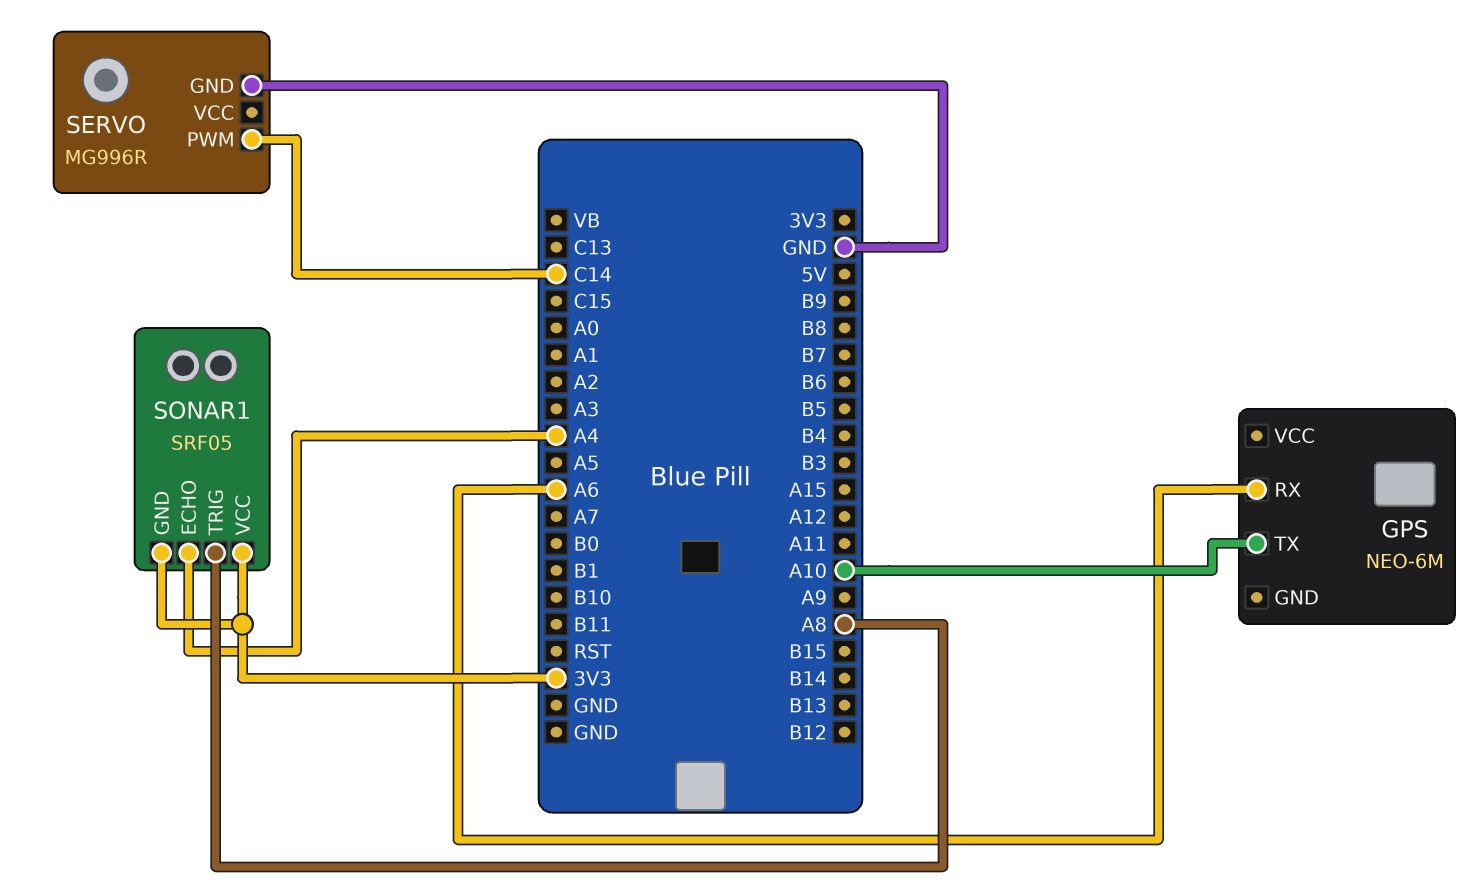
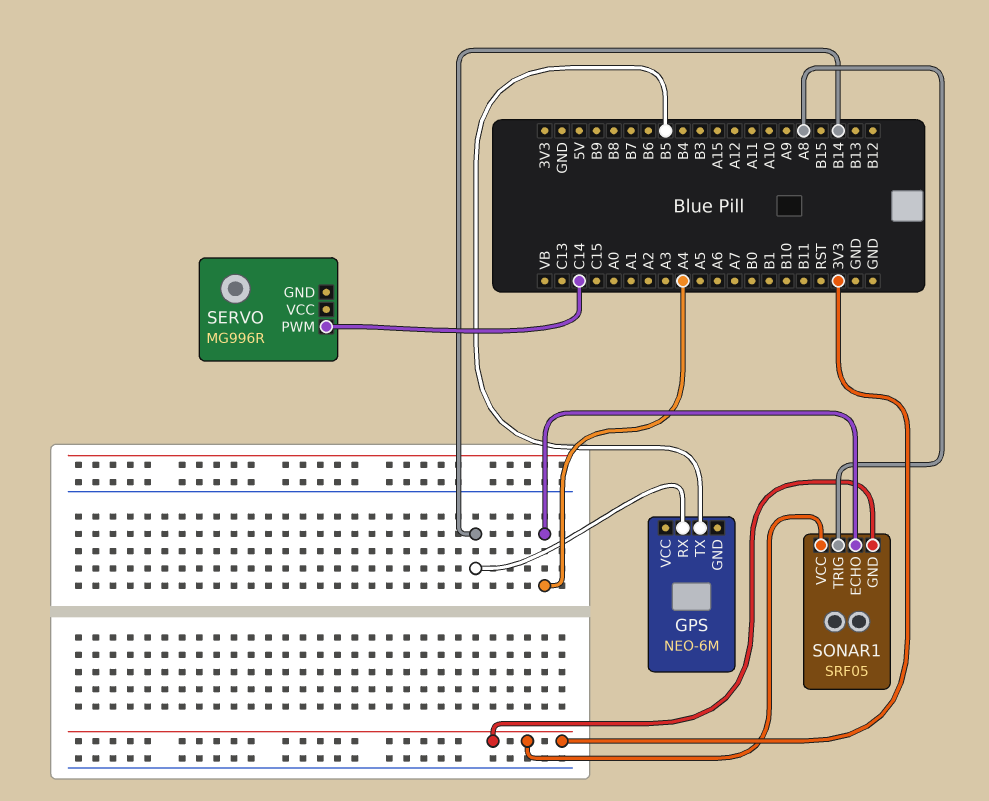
GPS pin RX: A6 -> B14
GPS pin TX: A10 -> B5
SERVO pin GND: GND -> none

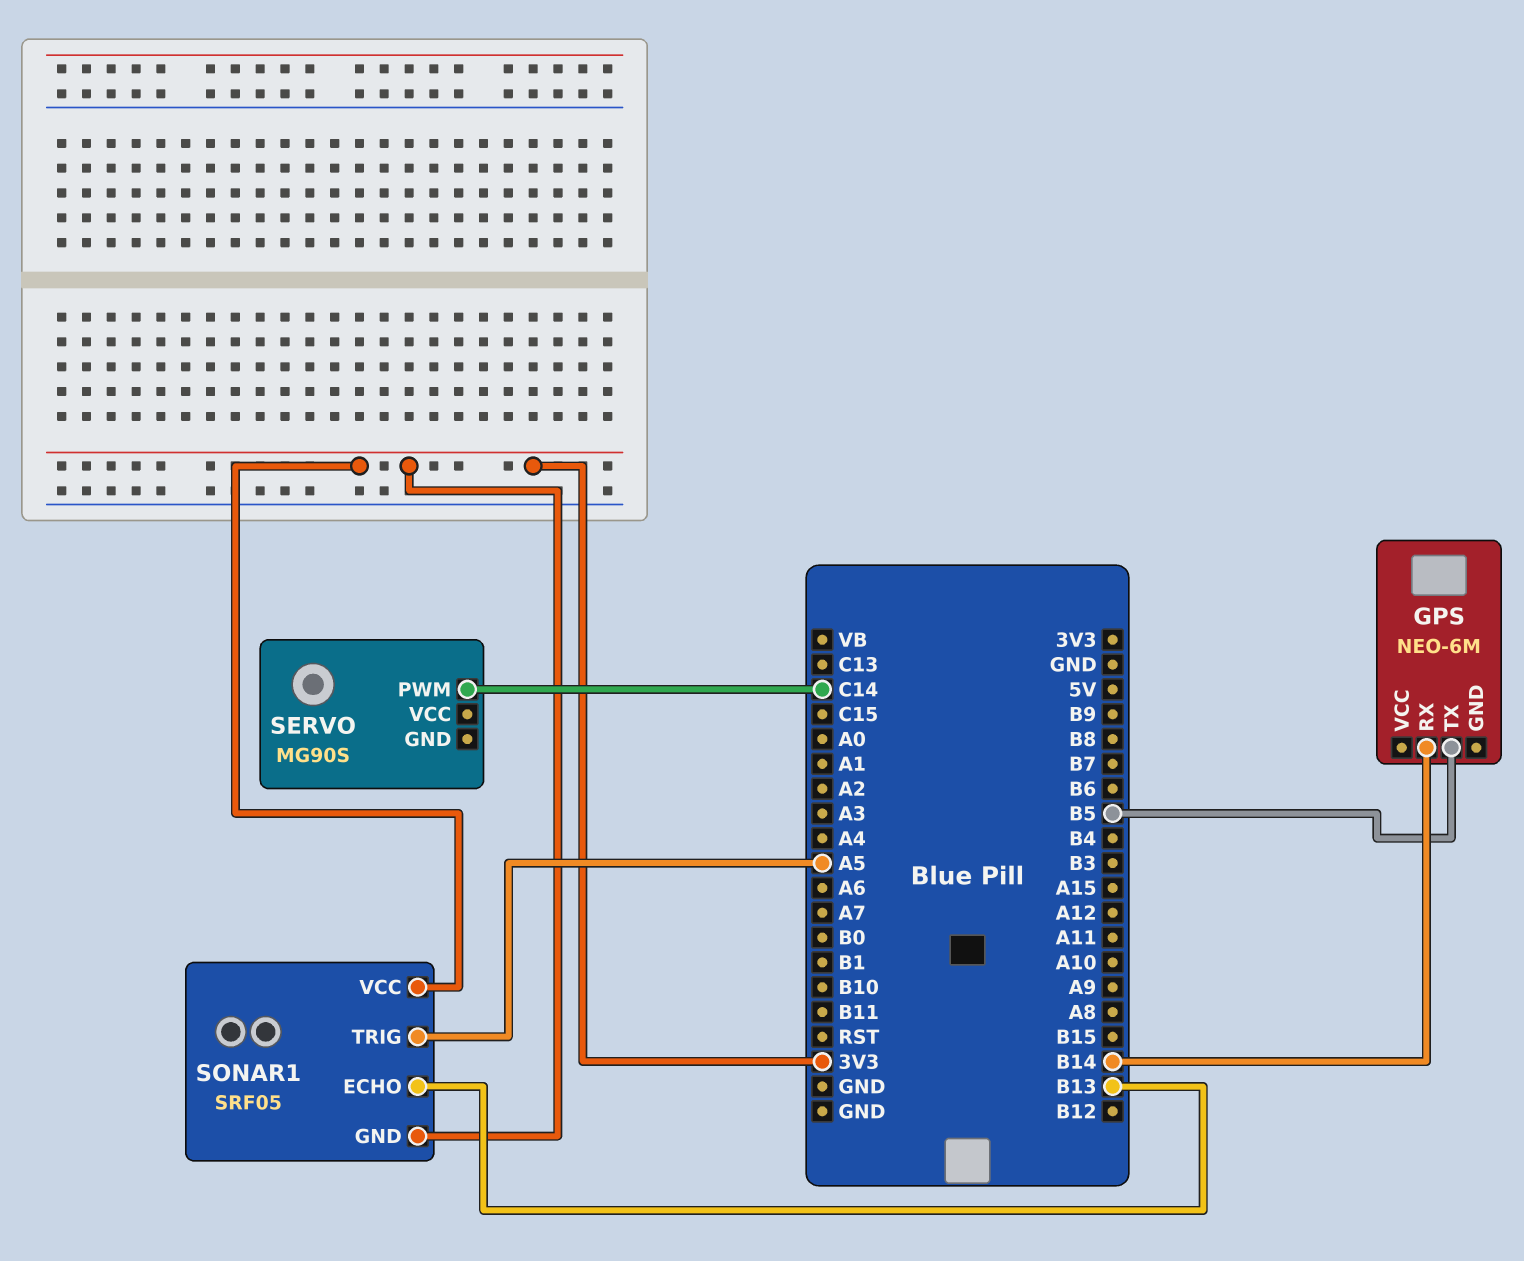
SERVO: MG996R -> MG90S
SONAR1 pin ECHO: A4 -> B13
SONAR1 pin TRIG: A8 -> A5

